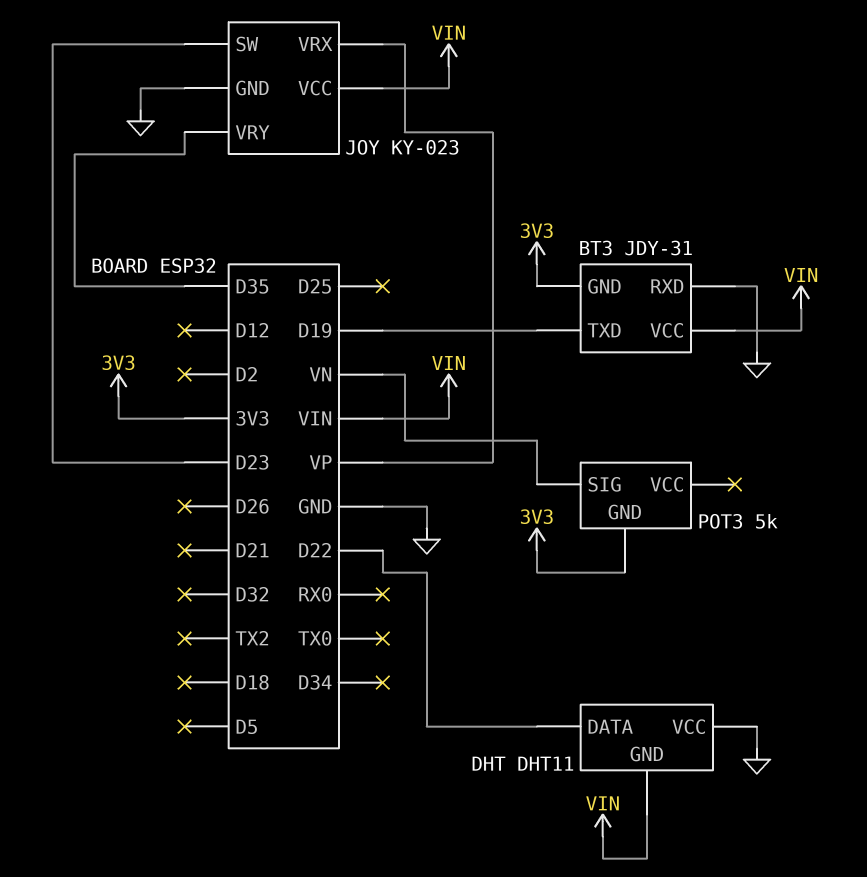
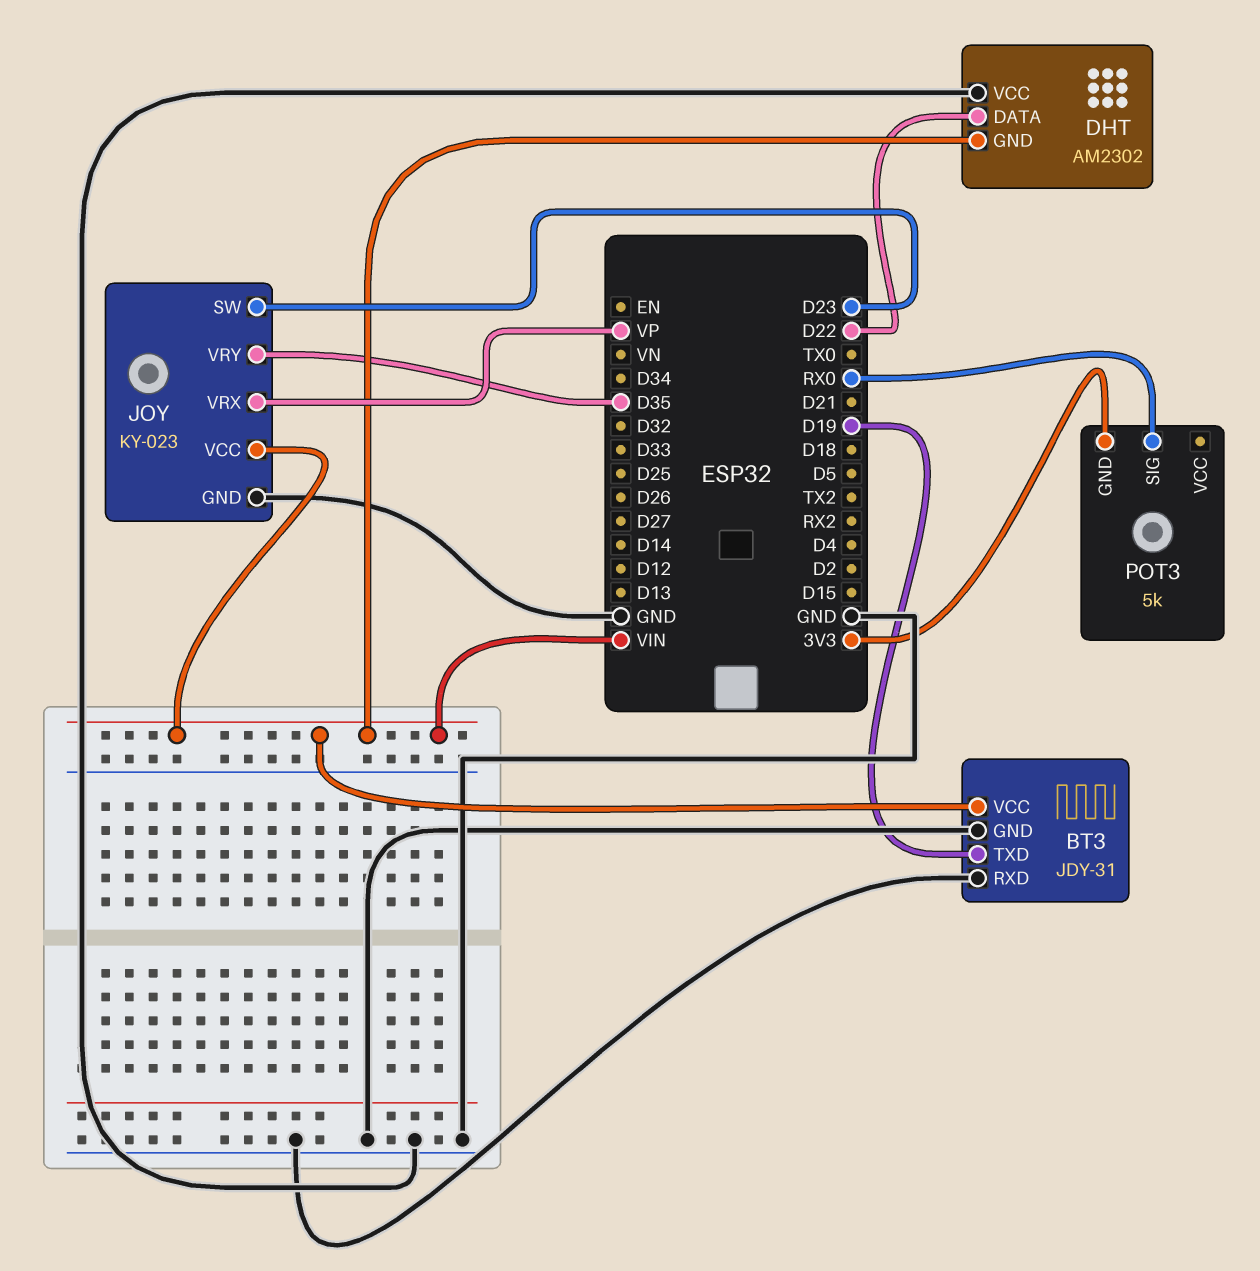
BT3 pin GND: 3V3 -> GND
DHT: DHT11 -> AM2302
POT3 pin SIG: VN -> RX0

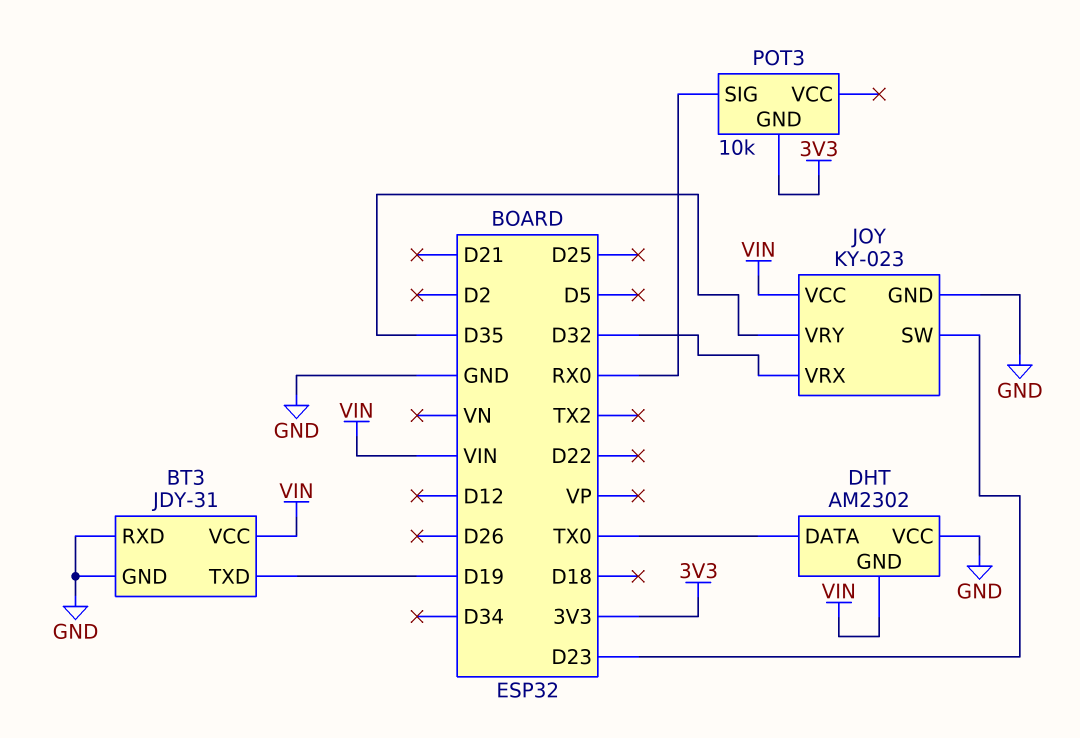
DHT pin DATA: D22 -> TX0
JOY pin VRX: VP -> D32
POT3: 5k -> 10k

